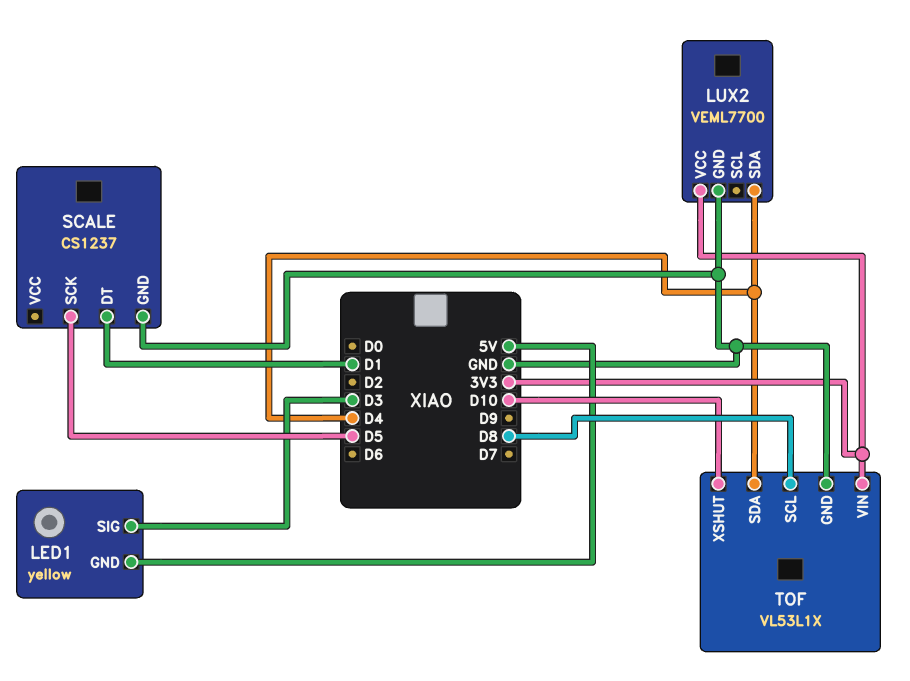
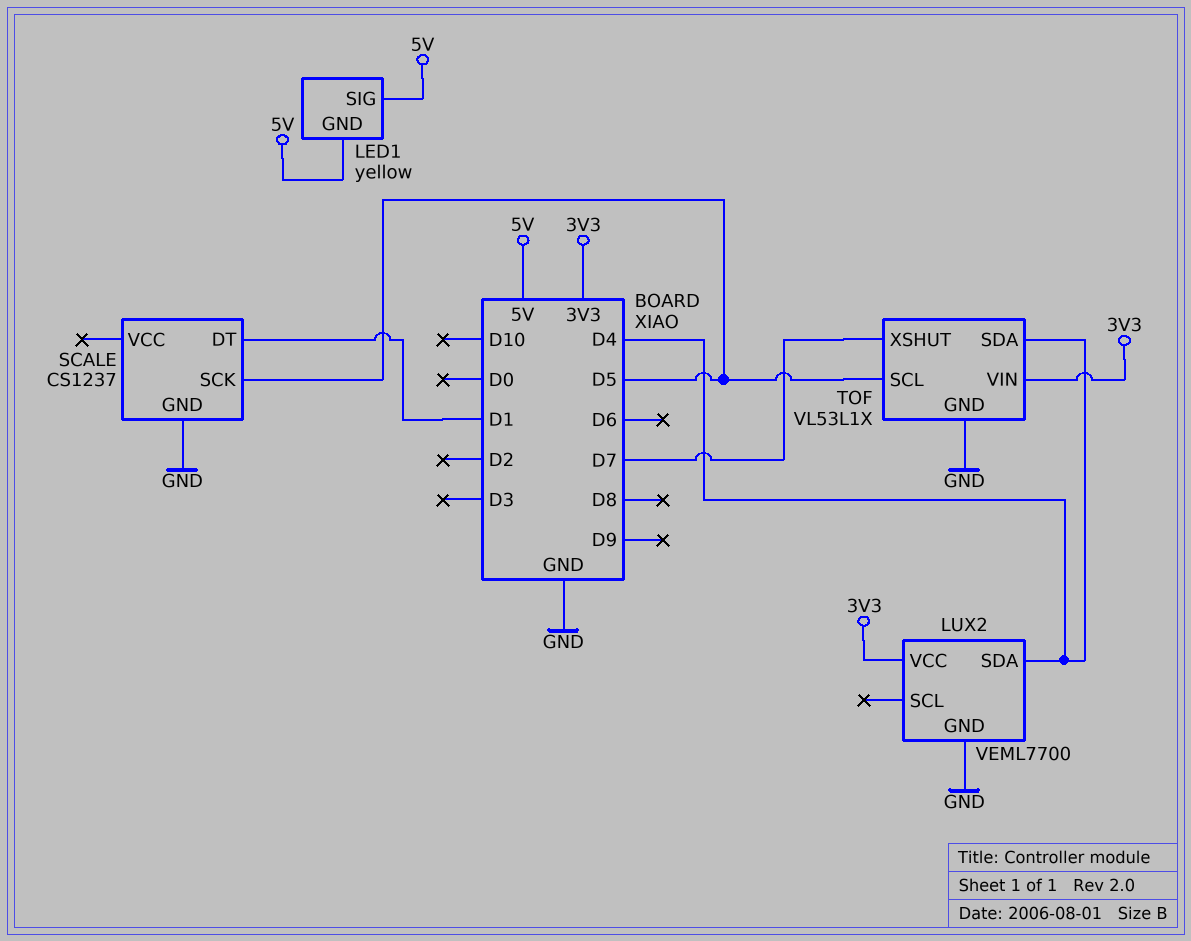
LED1 pin SIG: D3 -> 5V
TOF pin SCL: D8 -> D5
TOF pin XSHUT: D10 -> D7

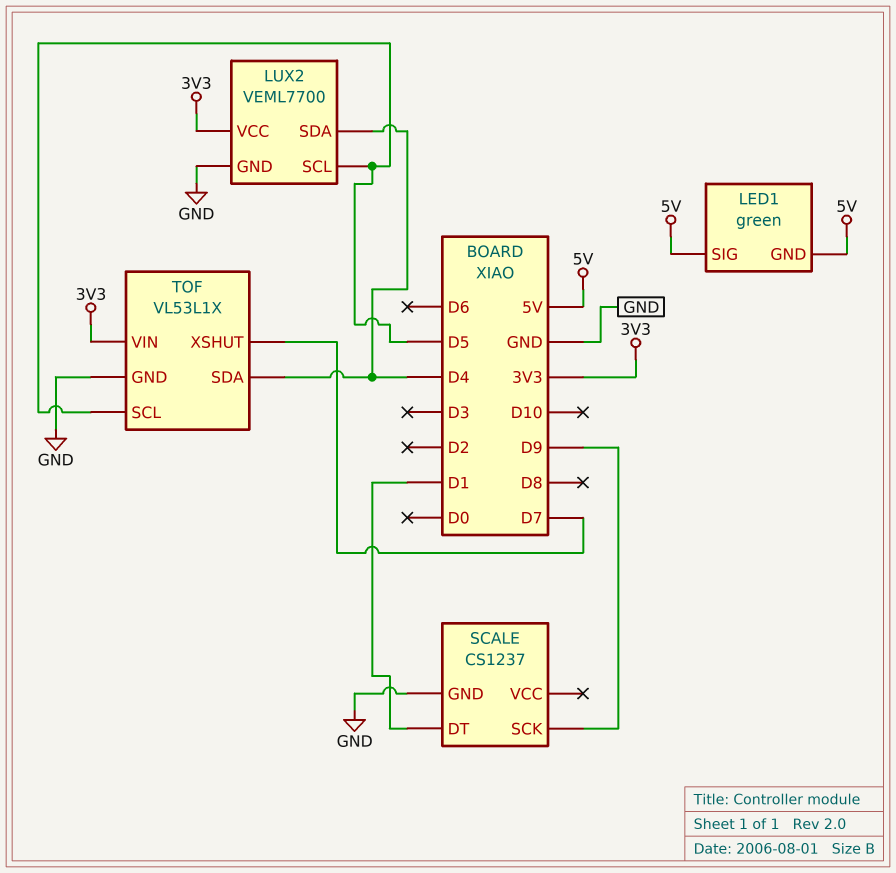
LED1: yellow -> green
LUX2 pin SCL: none -> D5
SCALE pin SCK: D5 -> D9

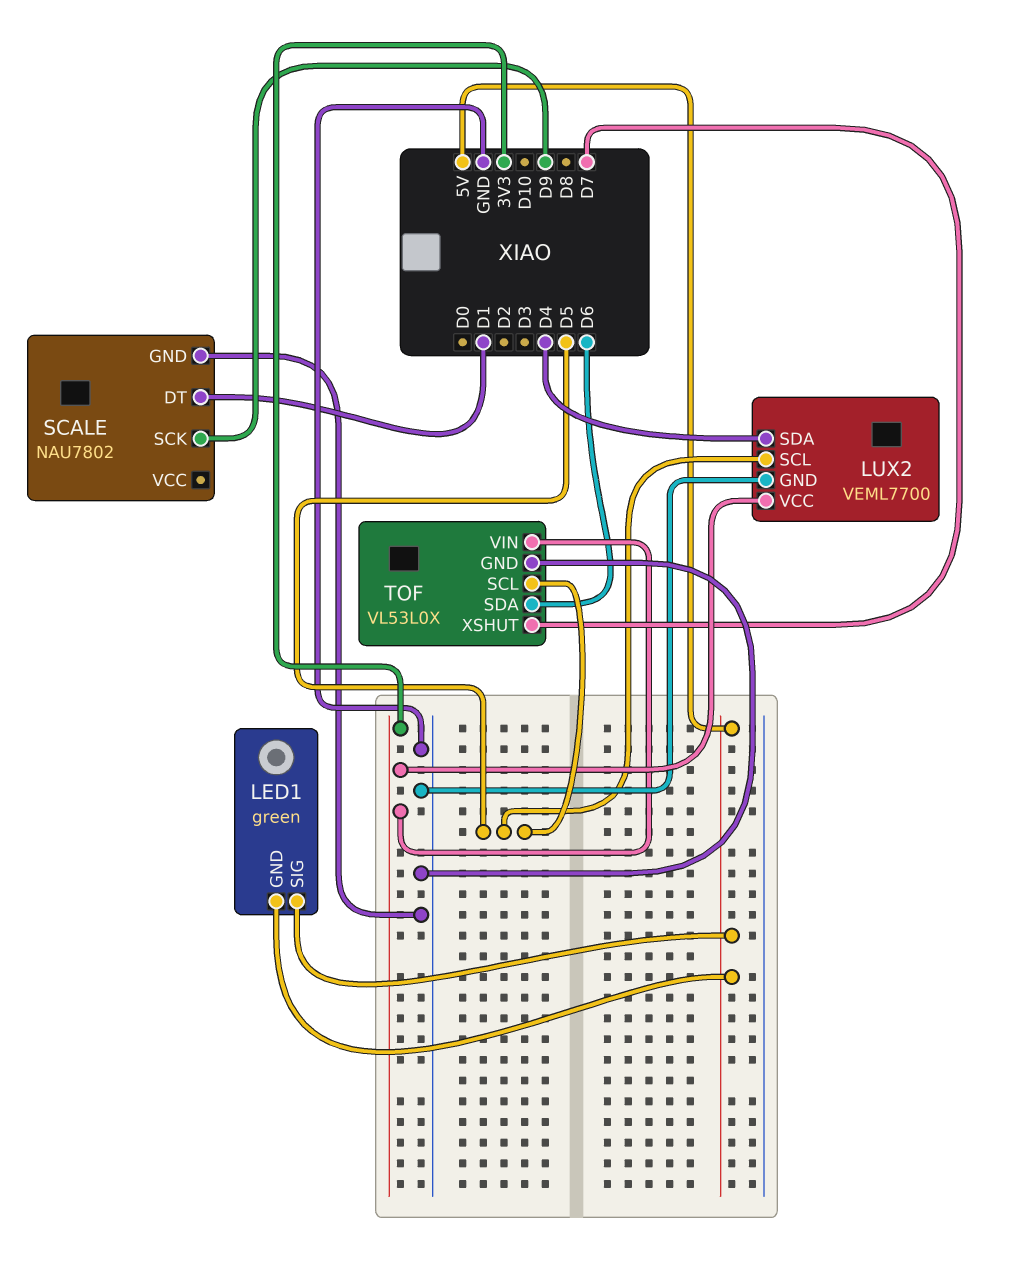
SCALE: CS1237 -> NAU7802
TOF: VL53L1X -> VL53L0X
TOF pin SDA: D4 -> D6

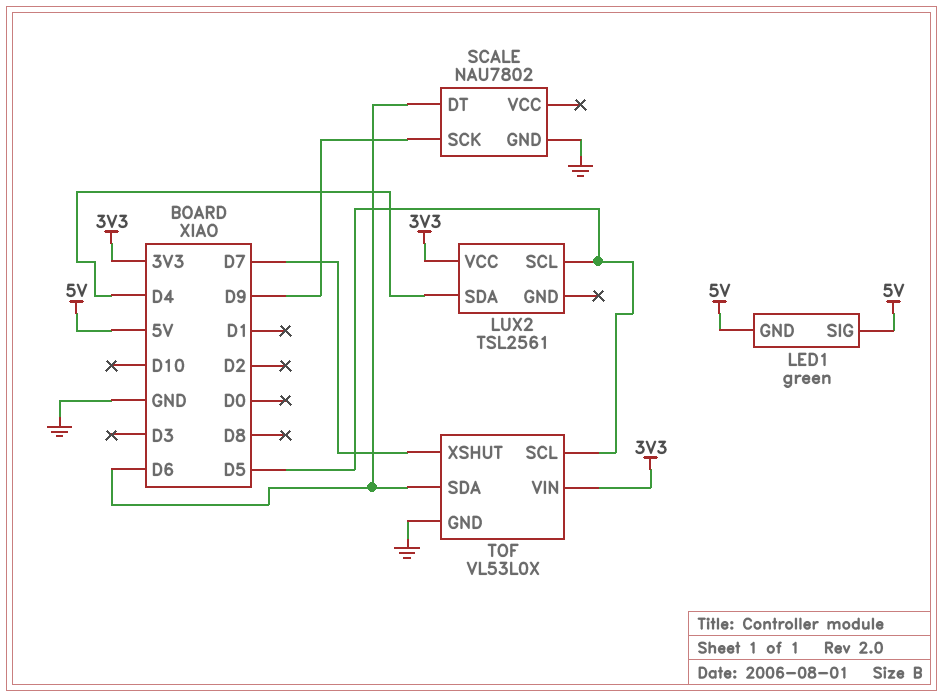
LUX2: VEML7700 -> TSL2561
LUX2 pin GND: GND -> none
SCALE pin DT: D1 -> D6

